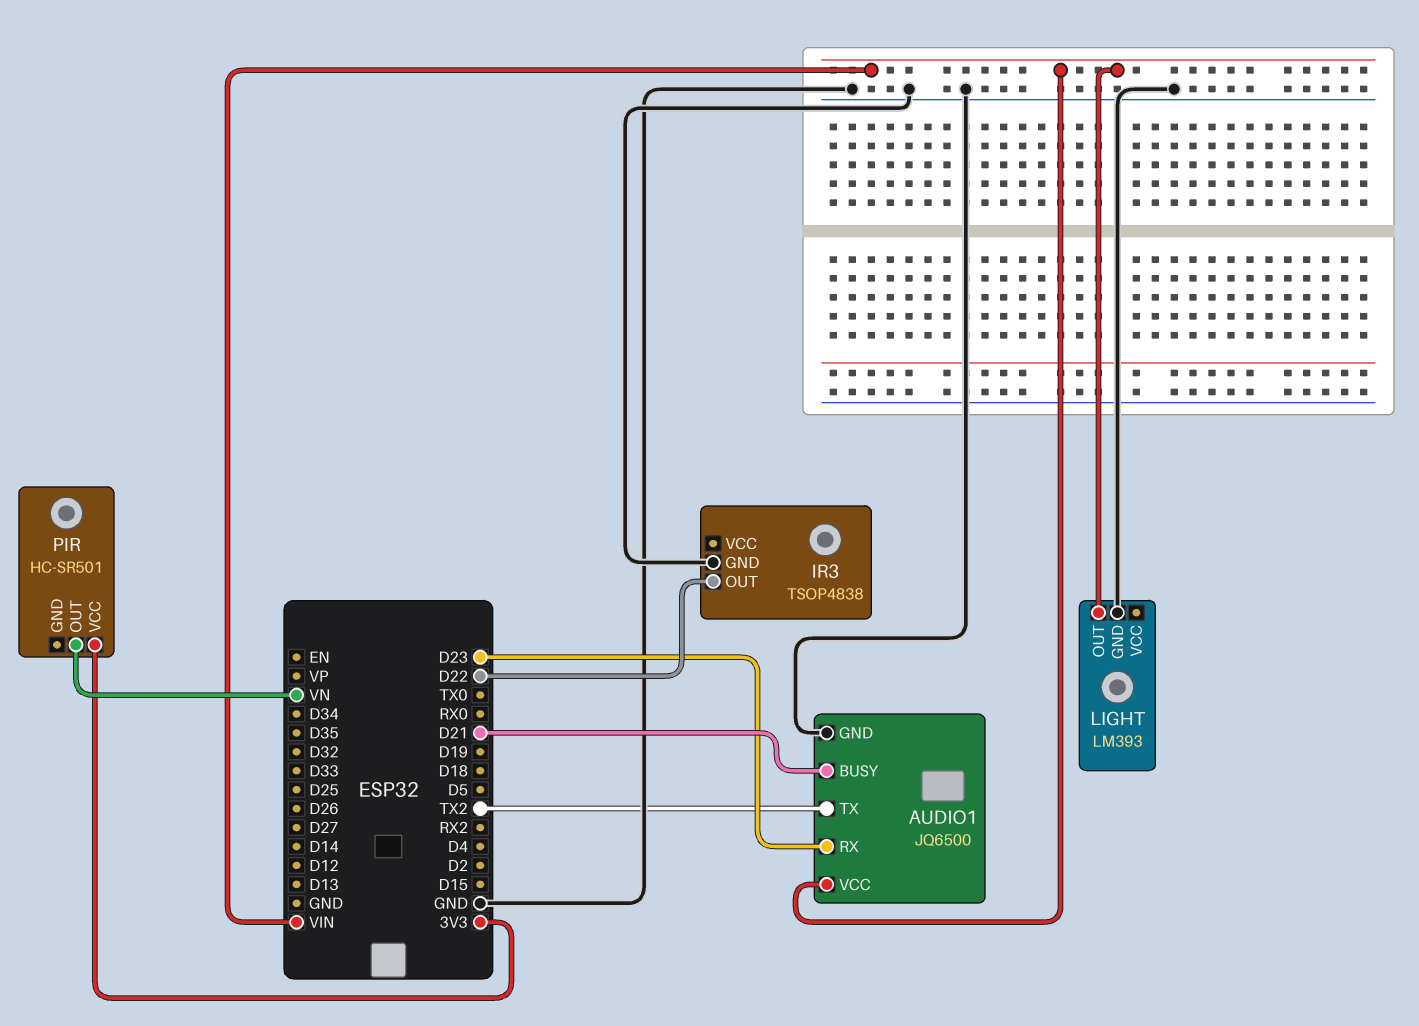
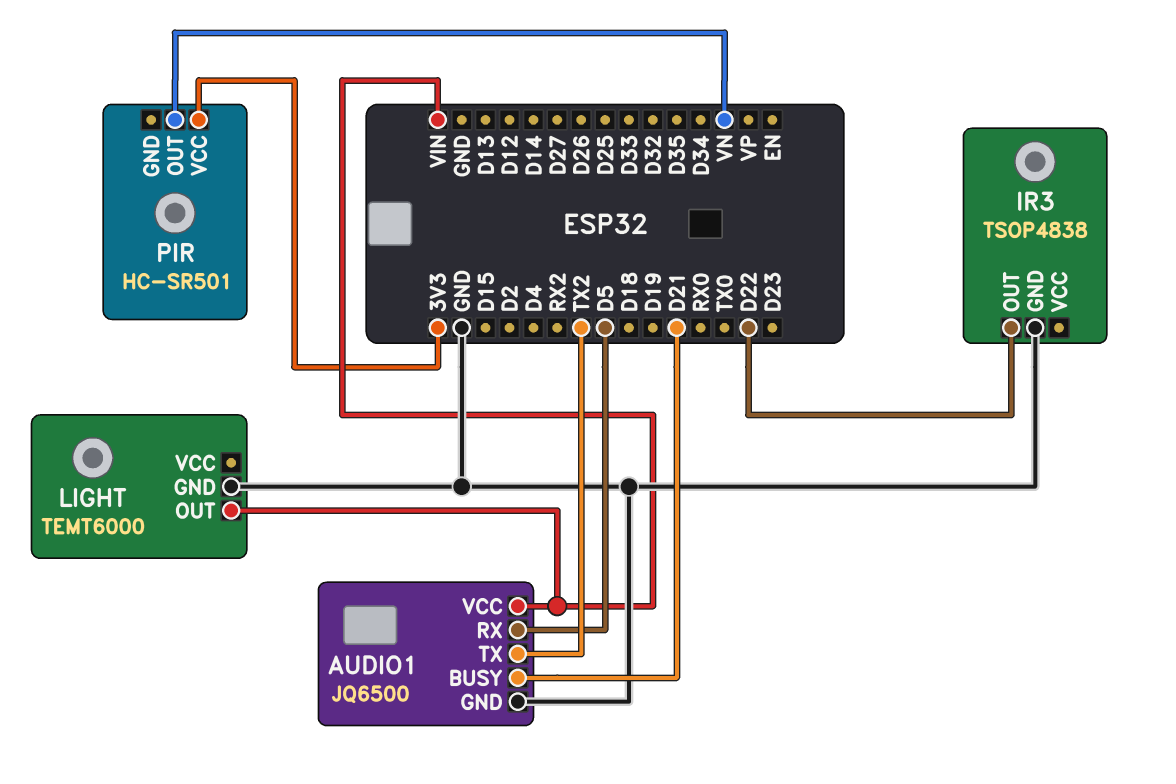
AUDIO1 pin RX: D23 -> D5
LIGHT: LM393 -> TEMT6000

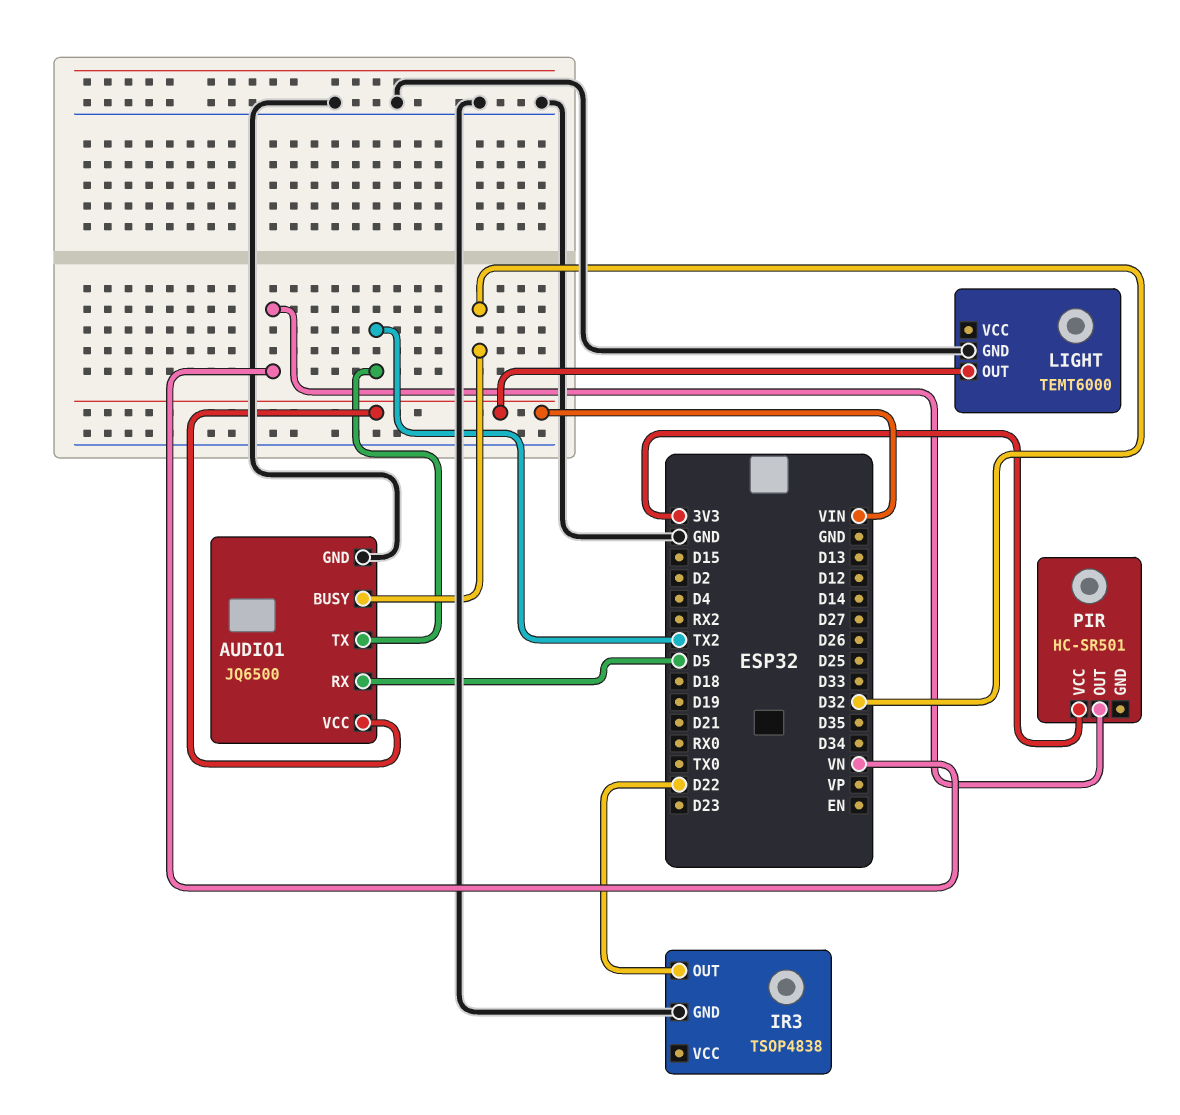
AUDIO1 pin BUSY: D21 -> D32

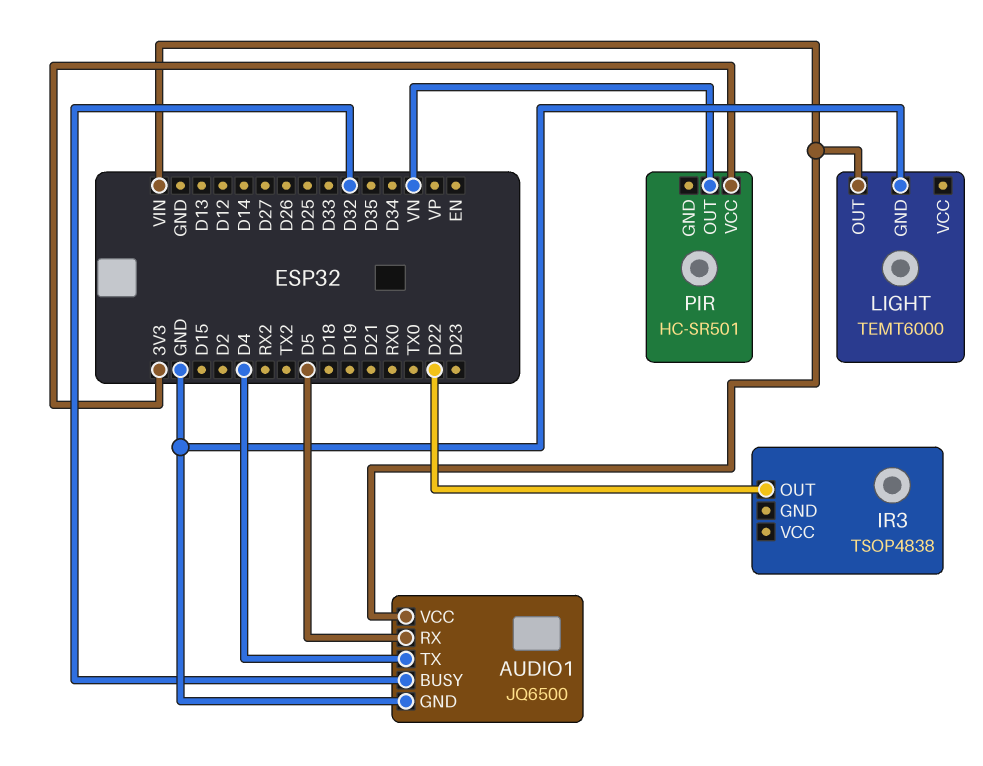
AUDIO1 pin TX: TX2 -> D4
IR3 pin GND: GND -> none

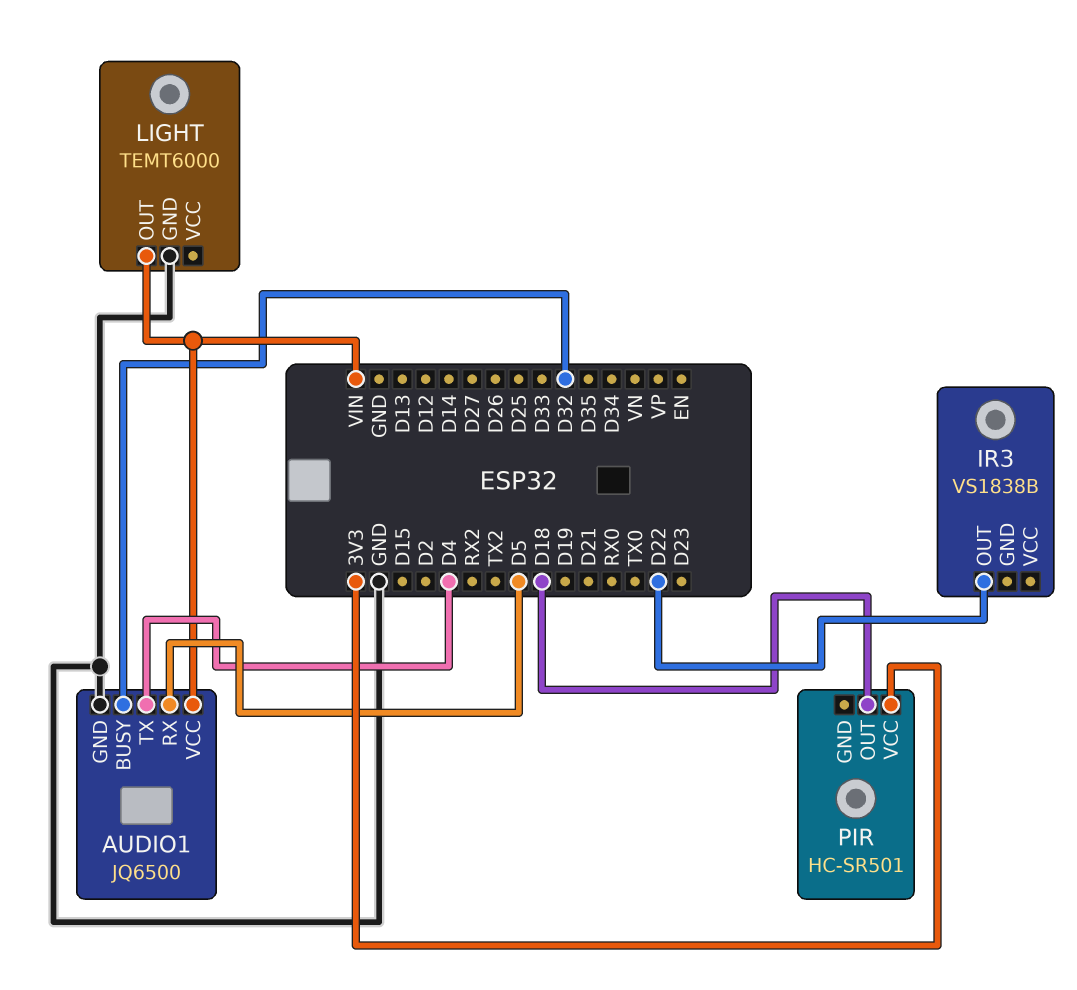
IR3: TSOP4838 -> VS1838B
PIR pin OUT: VN -> D18

